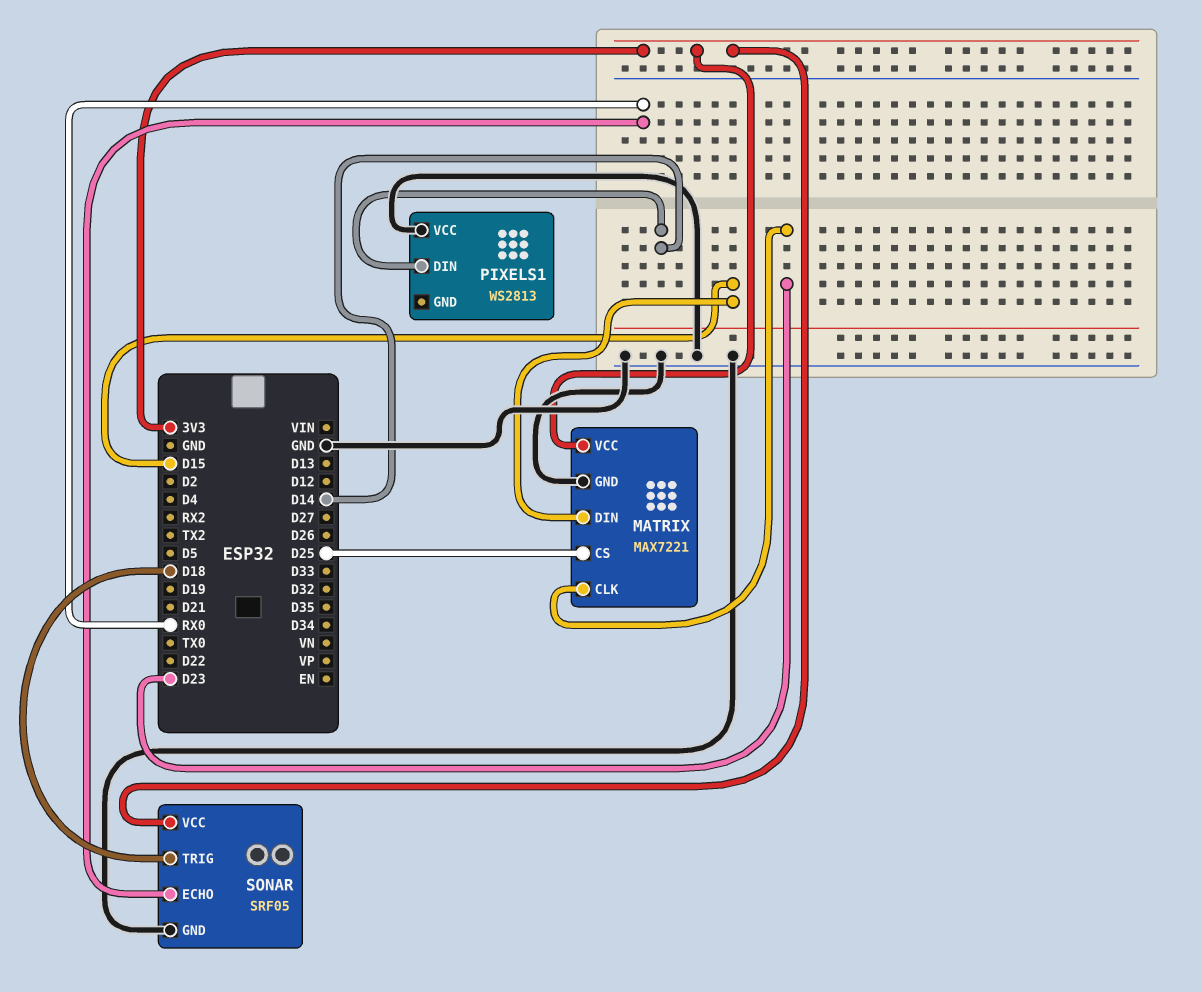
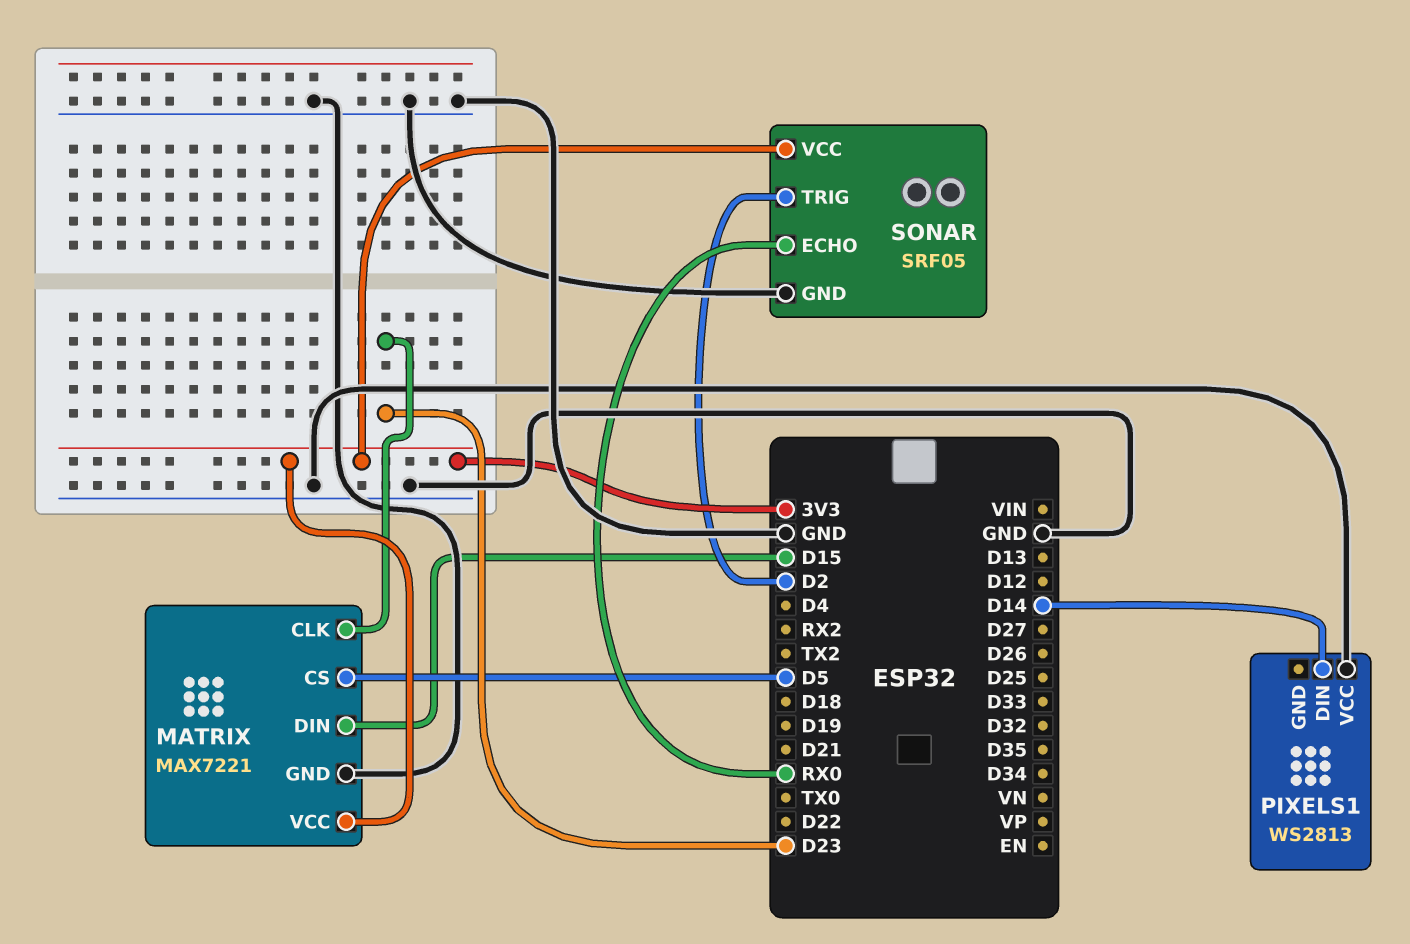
MATRIX pin CS: D25 -> D5
SONAR pin TRIG: D18 -> D2

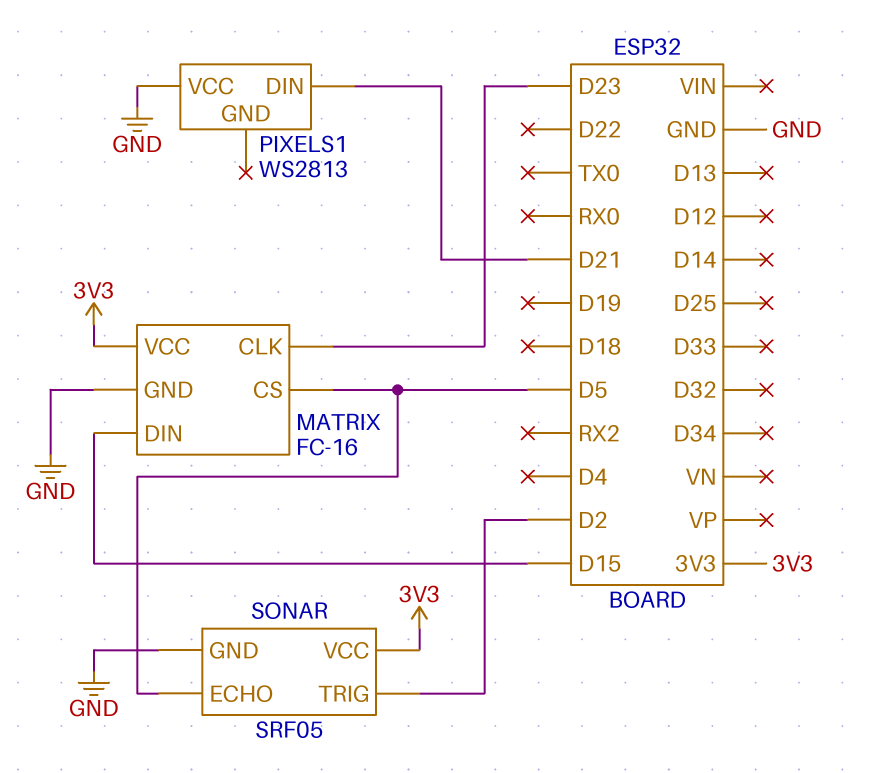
MATRIX: MAX7221 -> FC-16
PIXELS1 pin DIN: D14 -> D21
SONAR pin ECHO: RX0 -> D5

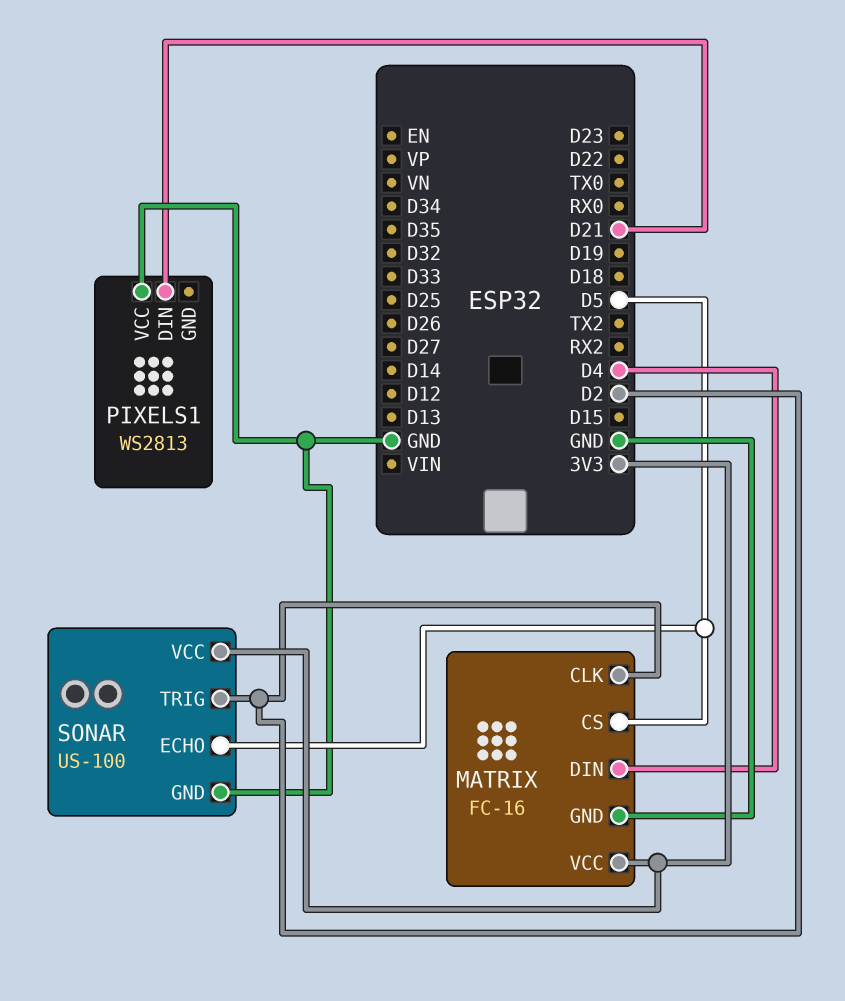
MATRIX pin CLK: D23 -> D2
MATRIX pin DIN: D15 -> D4
SONAR: SRF05 -> US-100

